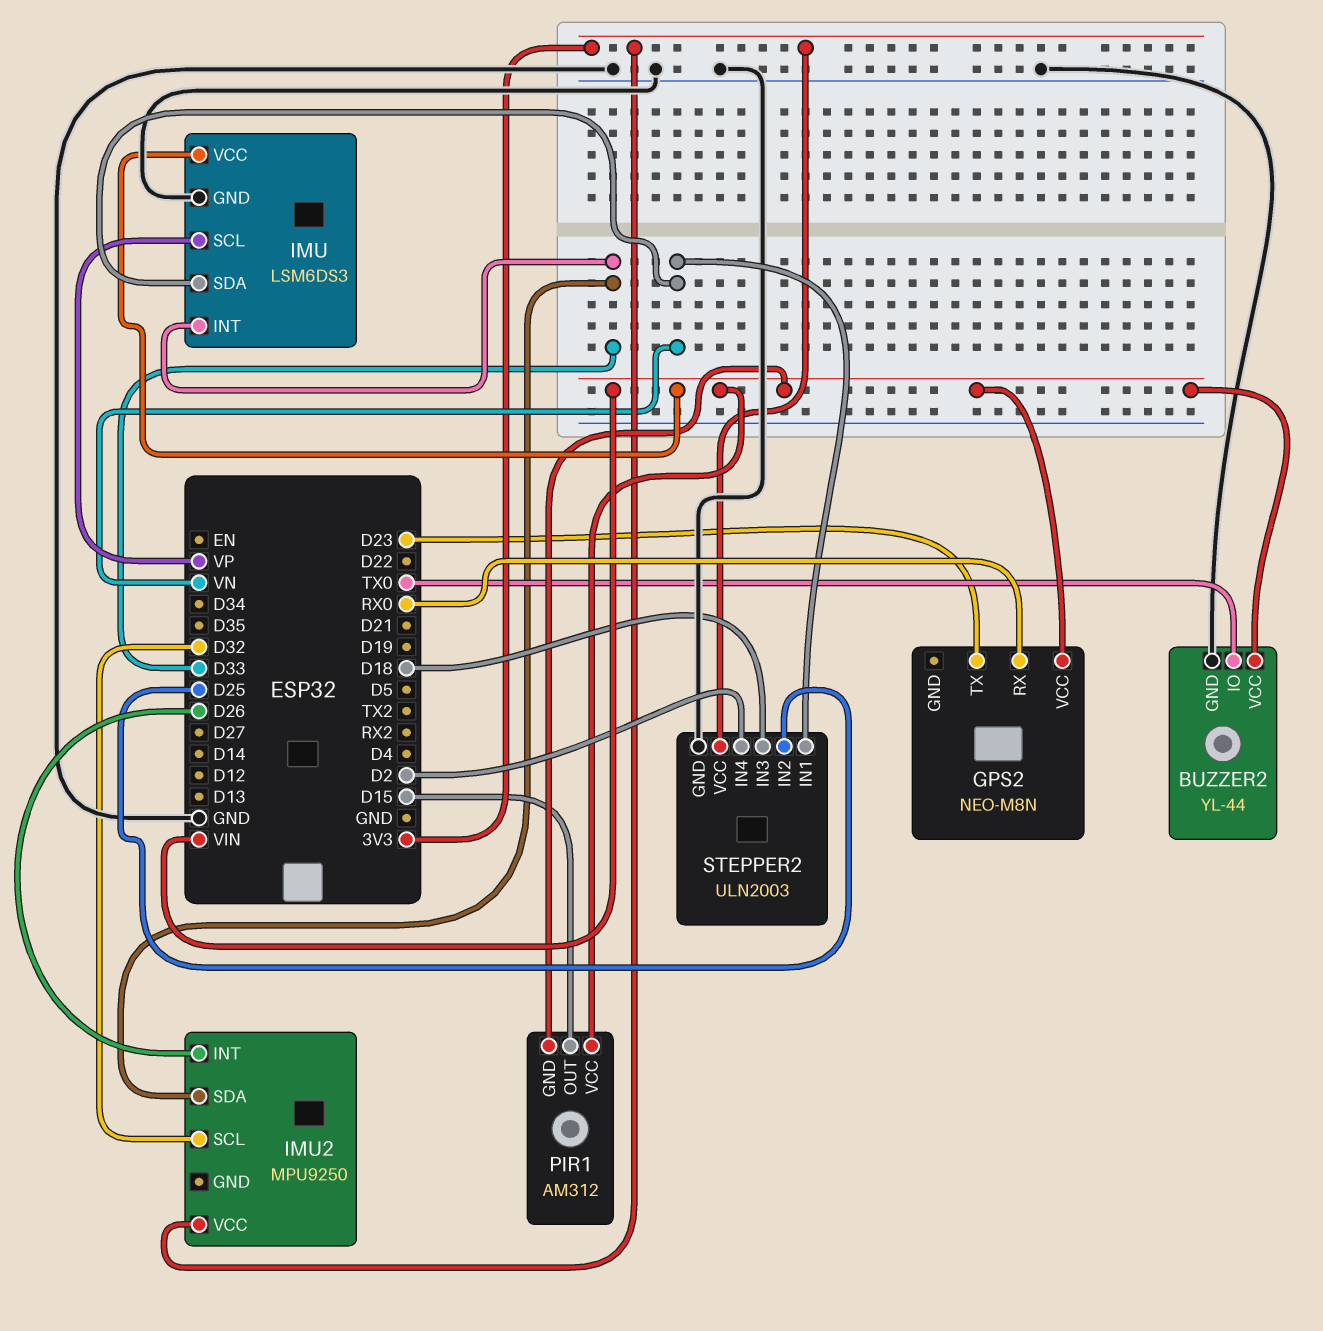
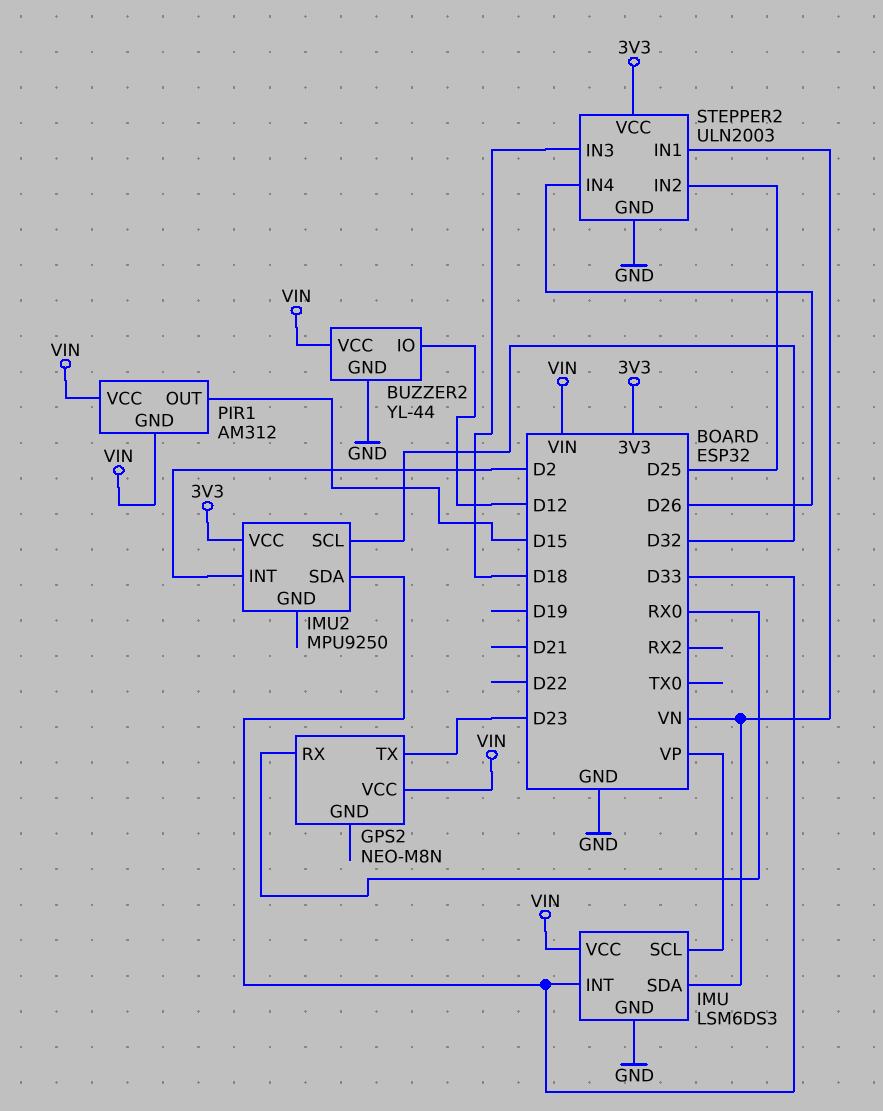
BUZZER2 pin IO: TX0 -> D12
IMU2 pin INT: D26 -> D2
STEPPER2 pin IN4: D2 -> D26

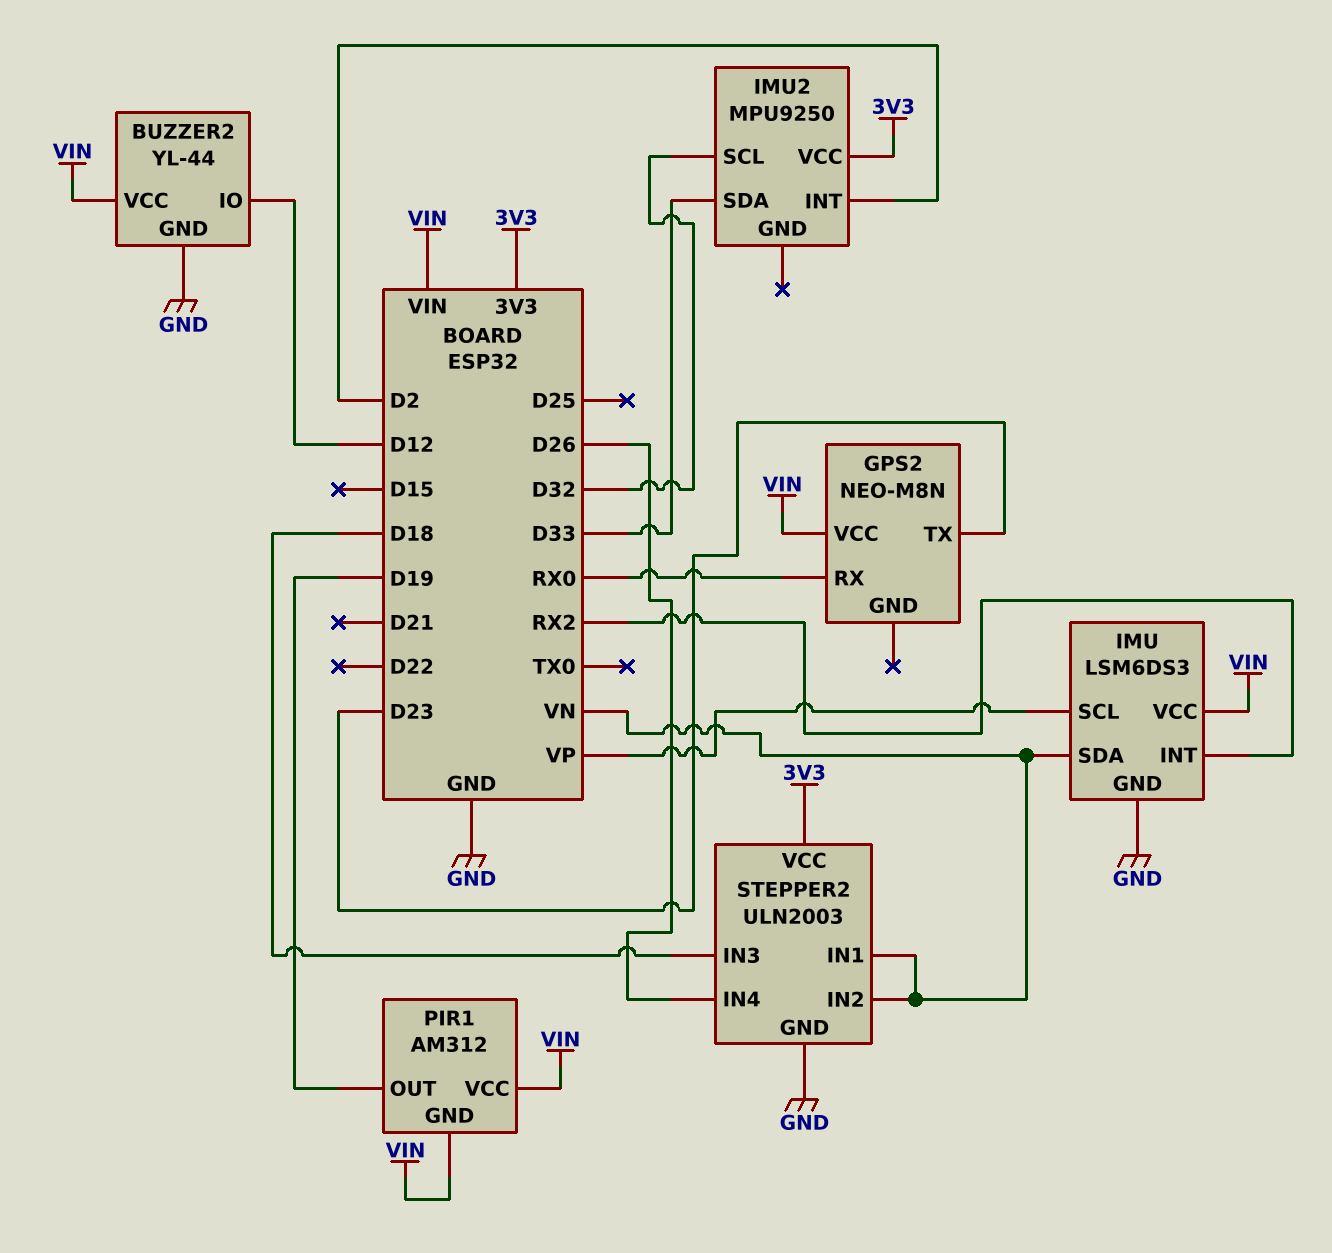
IMU pin INT: D33 -> RX2
PIR1 pin OUT: D15 -> D19
STEPPER2 pin IN2: D25 -> VN

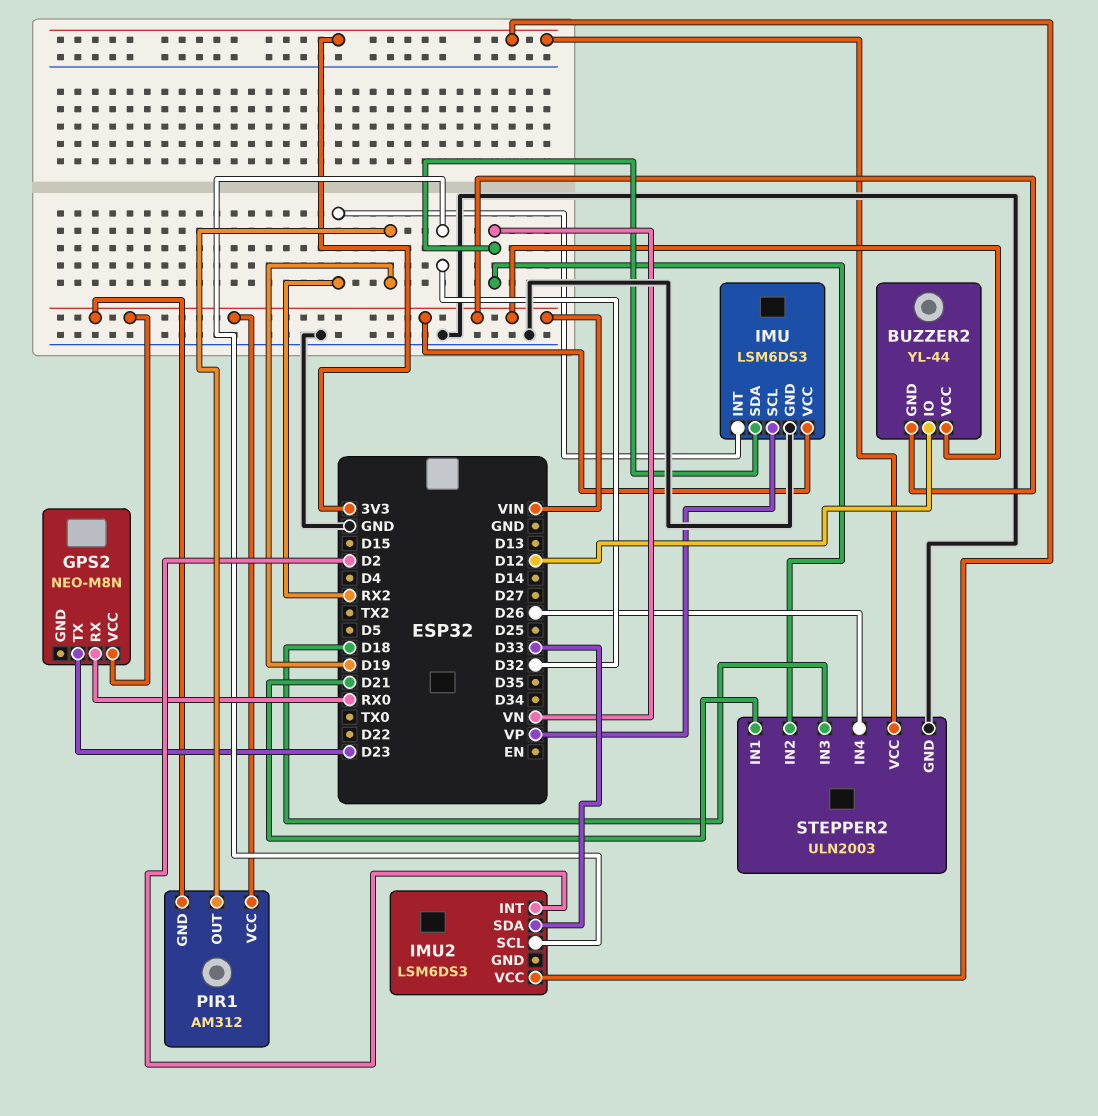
BUZZER2 pin GND: GND -> VIN
IMU2: MPU9250 -> LSM6DS3
STEPPER2 pin IN1: VN -> D21

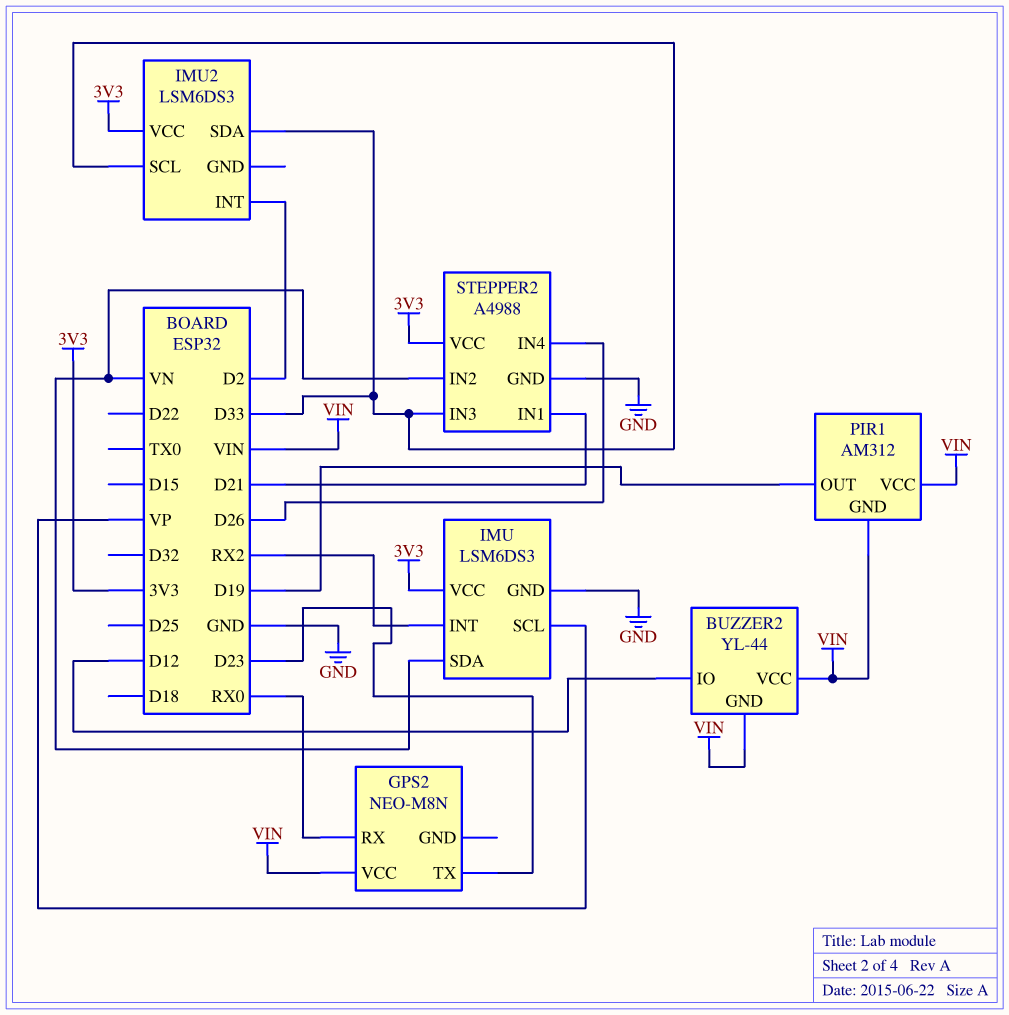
IMU pin VCC: VIN -> 3V3
IMU2 pin SCL: D32 -> D33
STEPPER2: ULN2003 -> A4988
STEPPER2 pin IN3: D18 -> D33

